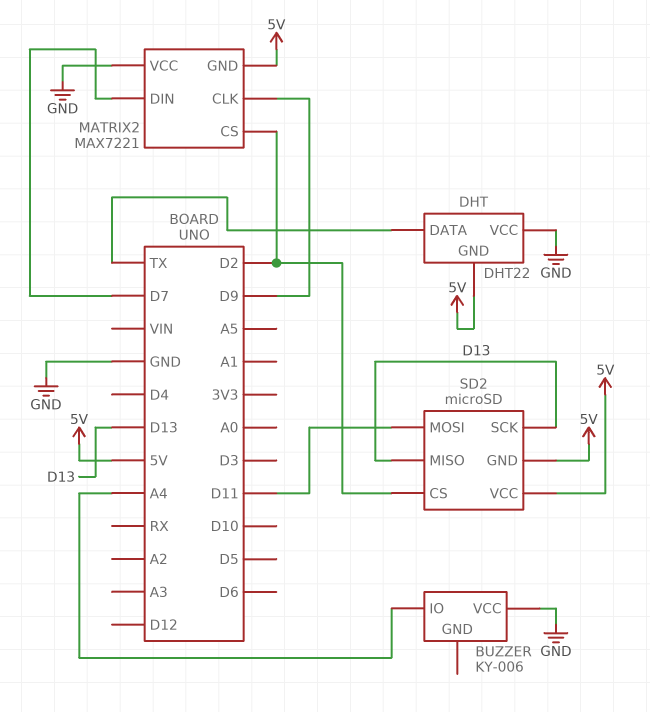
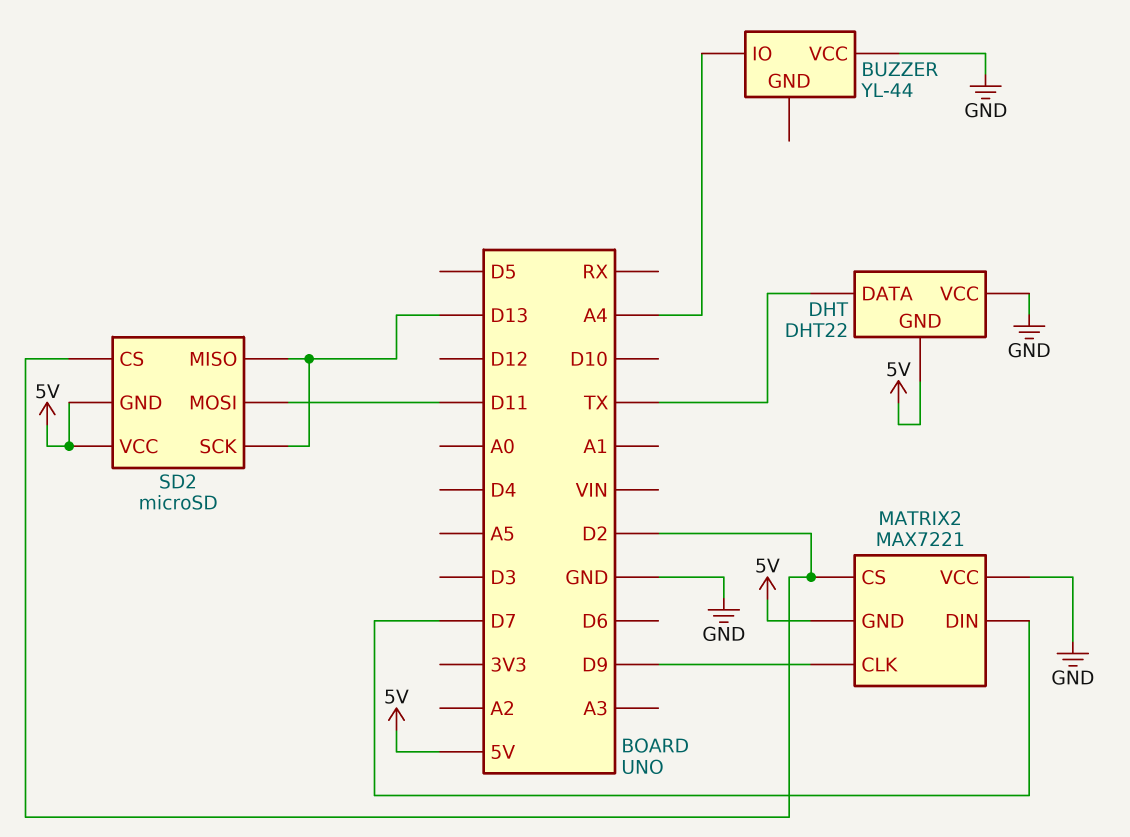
BUZZER: KY-006 -> YL-44

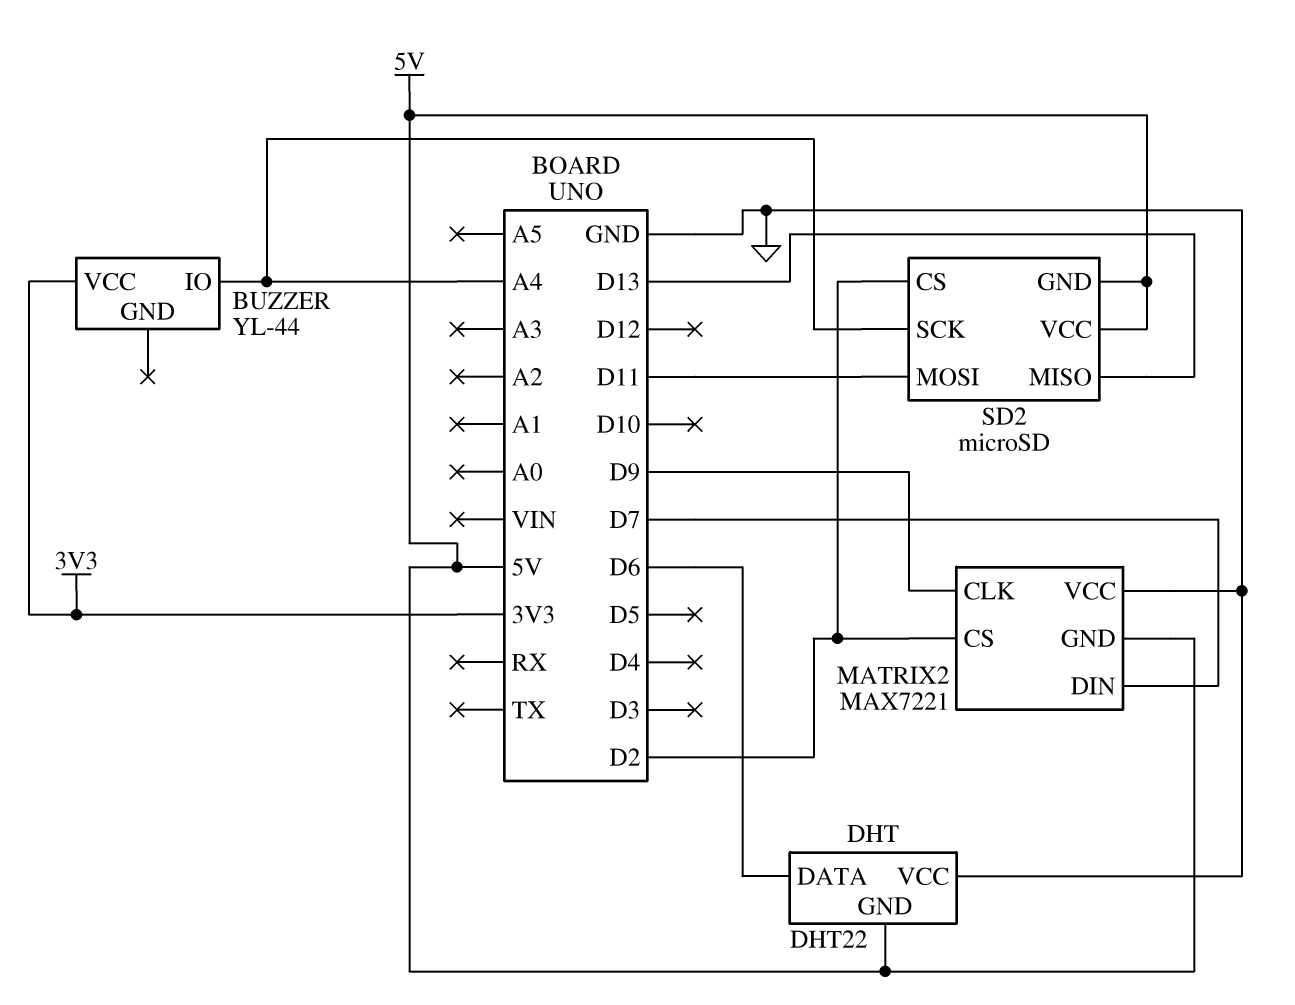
BUZZER pin VCC: GND -> 3V3
DHT pin DATA: TX -> D6
SD2 pin SCK: D13 -> A4

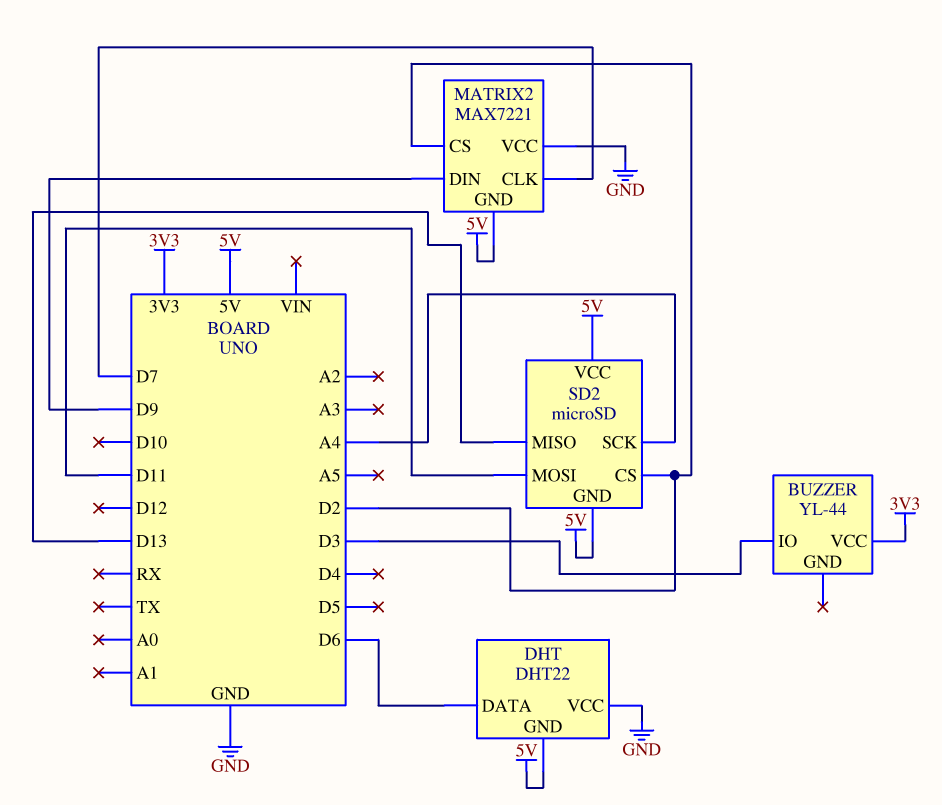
BUZZER pin IO: A4 -> D3
MATRIX2 pin CLK: D9 -> D7
MATRIX2 pin DIN: D7 -> D9

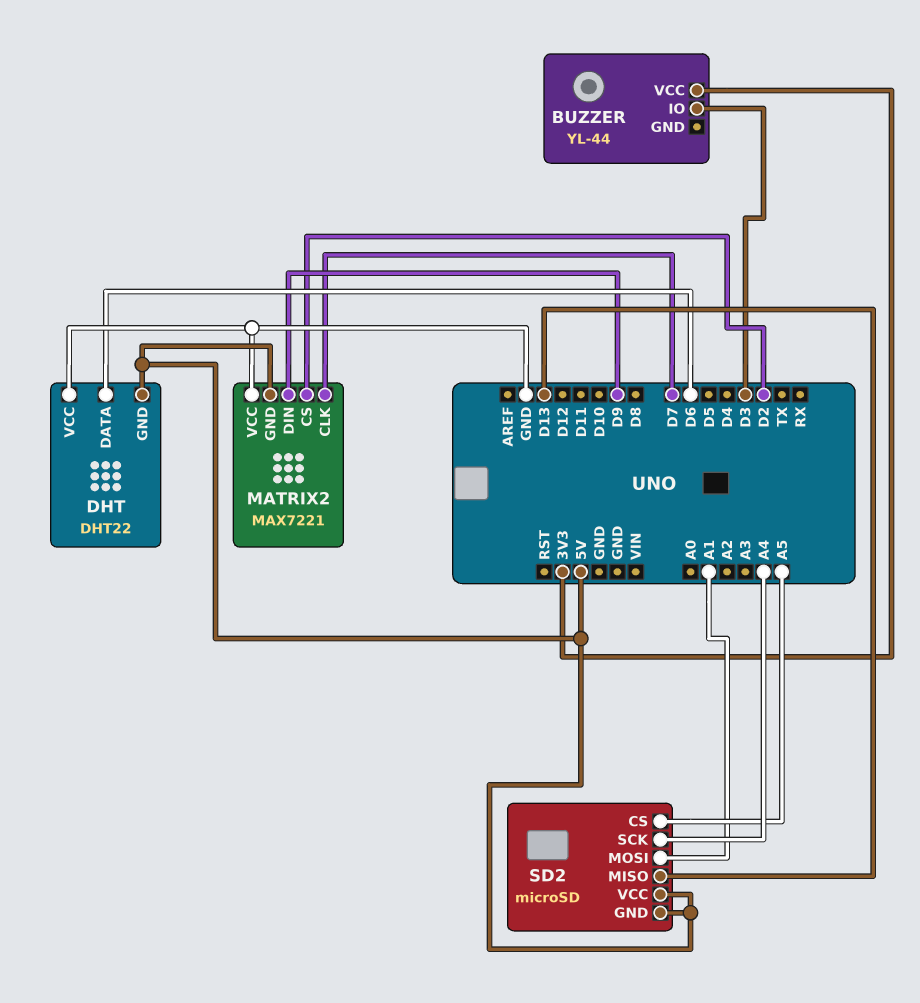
SD2 pin CS: D2 -> A5
SD2 pin MOSI: D11 -> A1

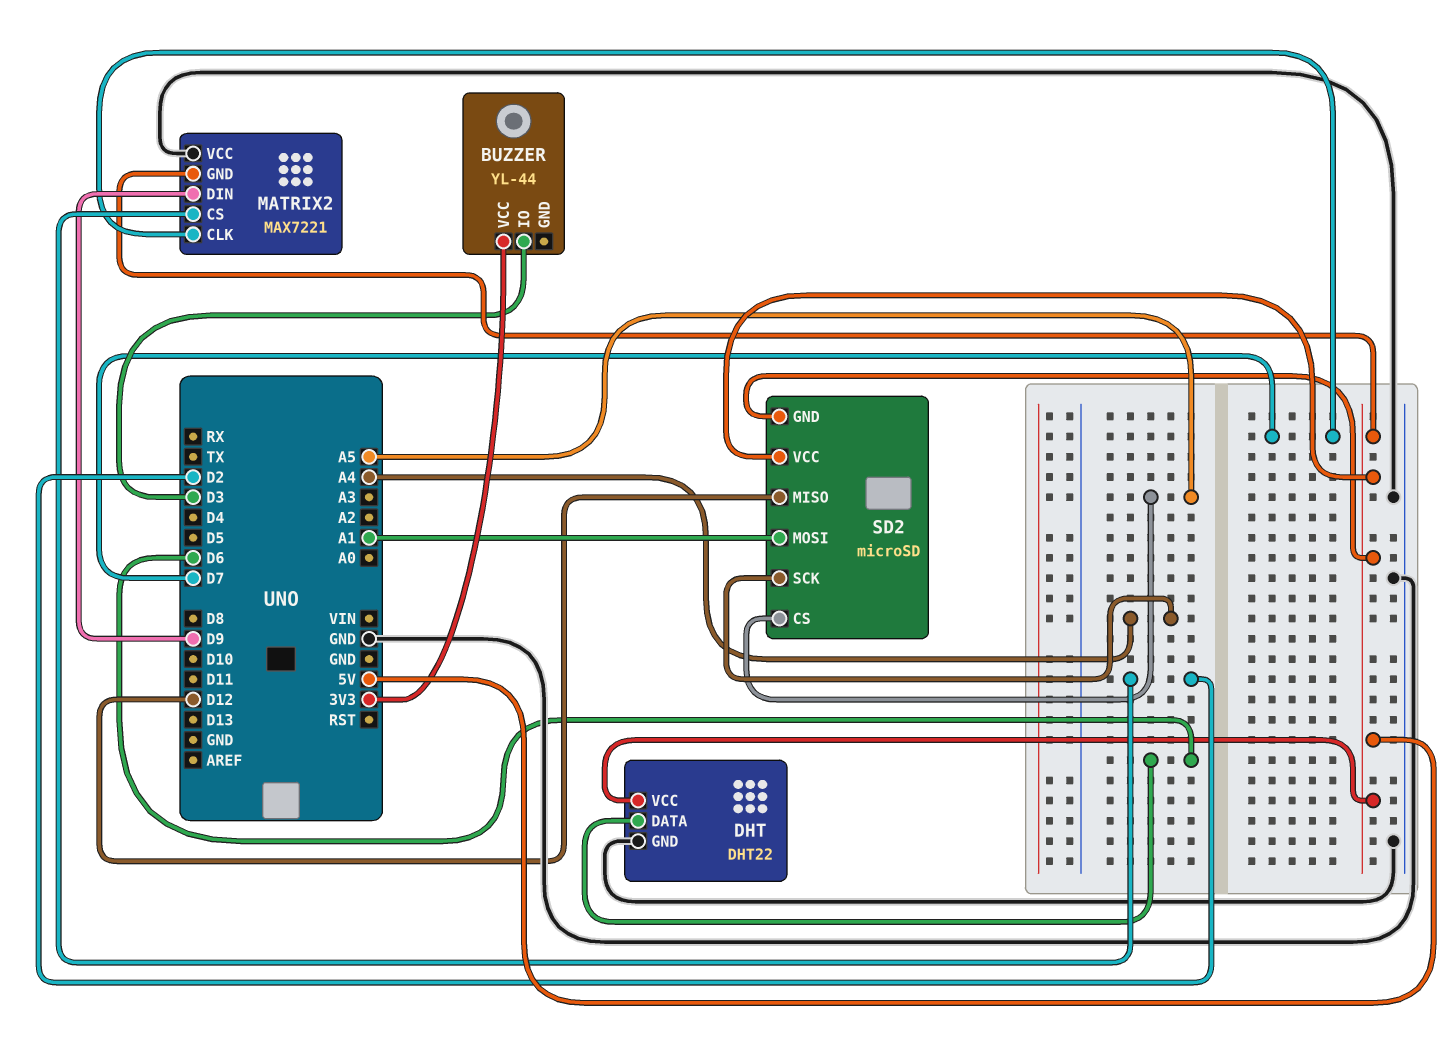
DHT pin GND: 5V -> GND
DHT pin VCC: GND -> 5V
SD2 pin MISO: D13 -> D12

